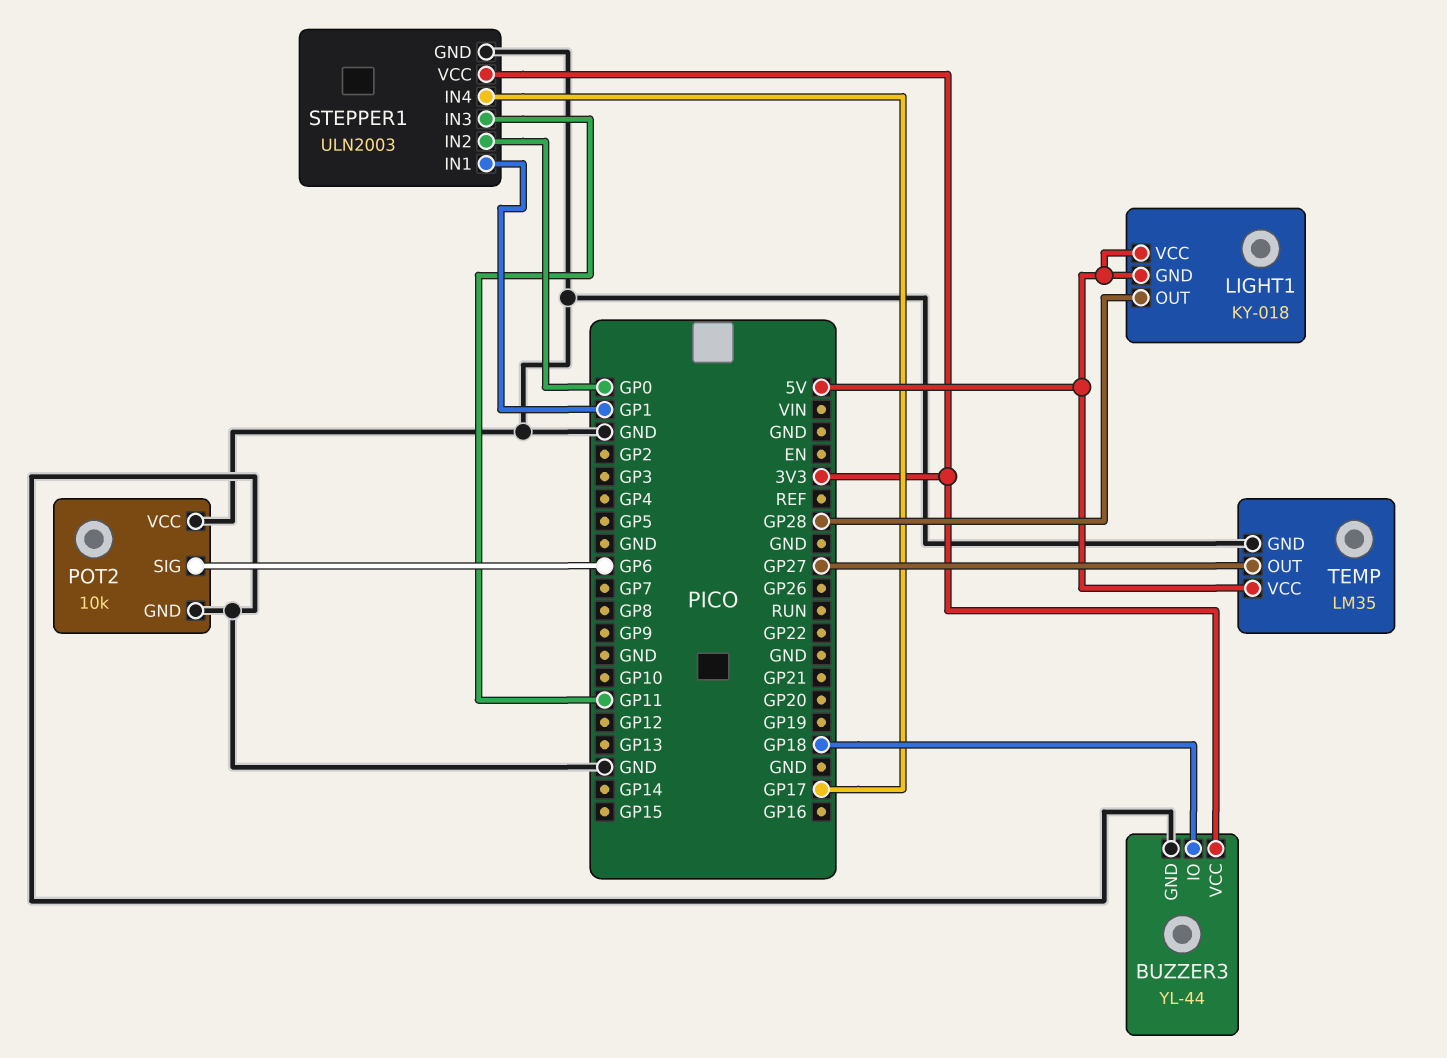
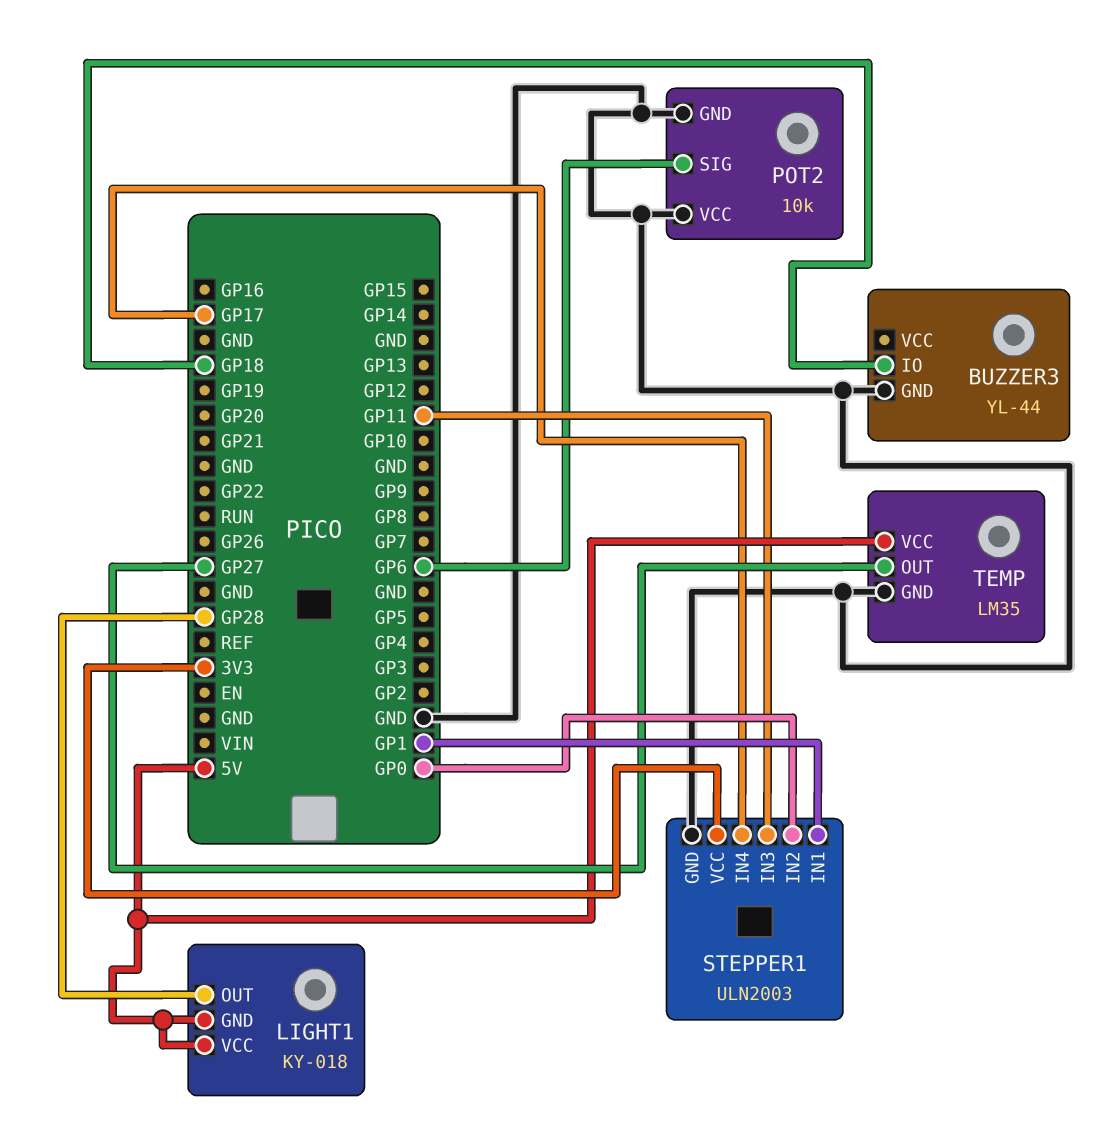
BUZZER3 pin VCC: 3V3 -> none

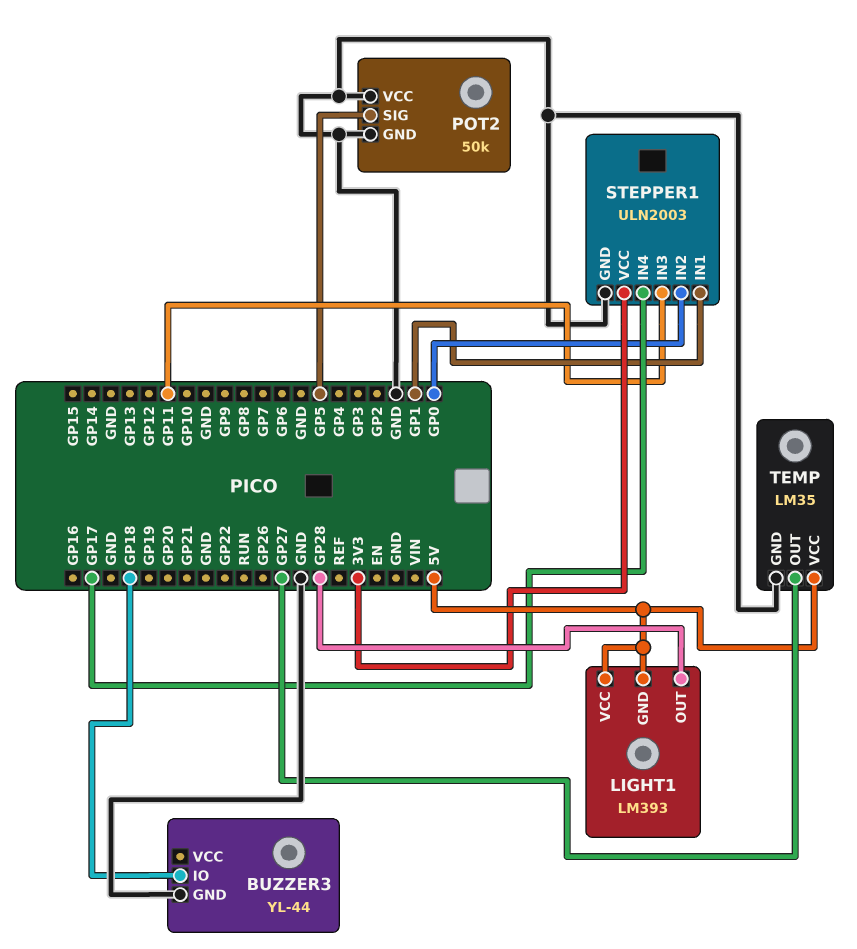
LIGHT1: KY-018 -> LM393
POT2: 10k -> 50k
POT2 pin SIG: GP6 -> GP5

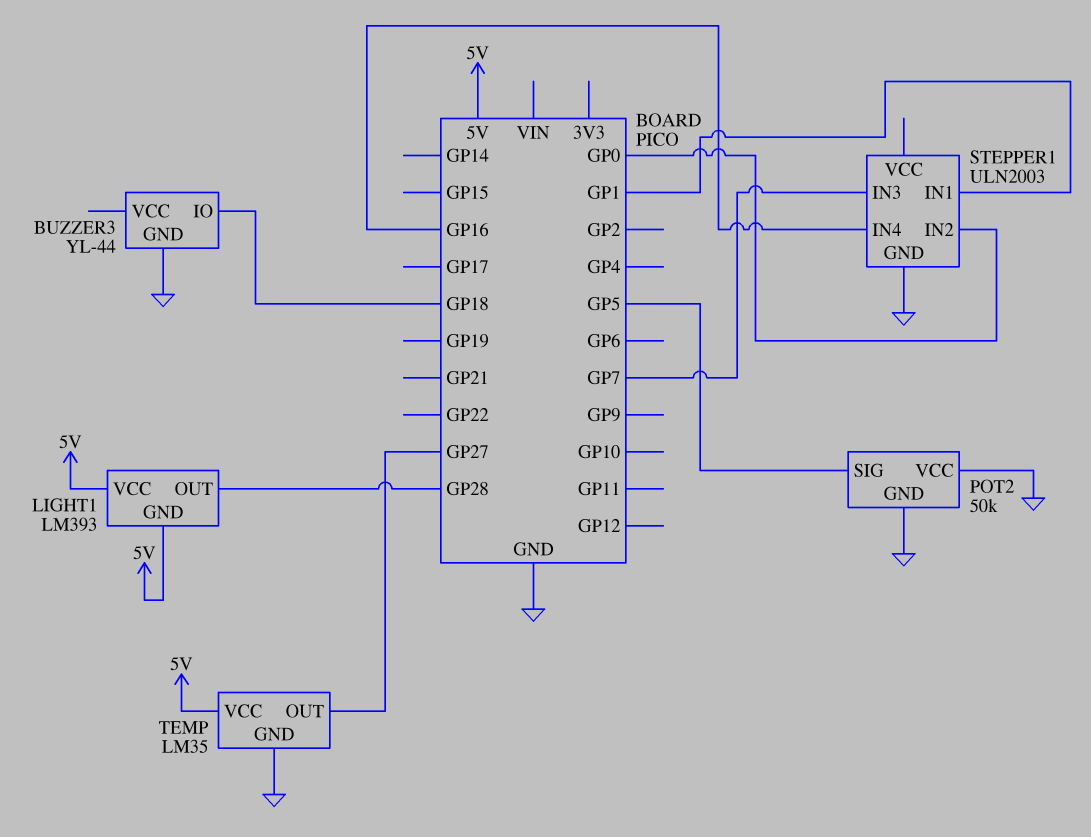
STEPPER1 pin IN3: GP11 -> GP7
STEPPER1 pin IN4: GP17 -> GP16
STEPPER1 pin VCC: 3V3 -> none

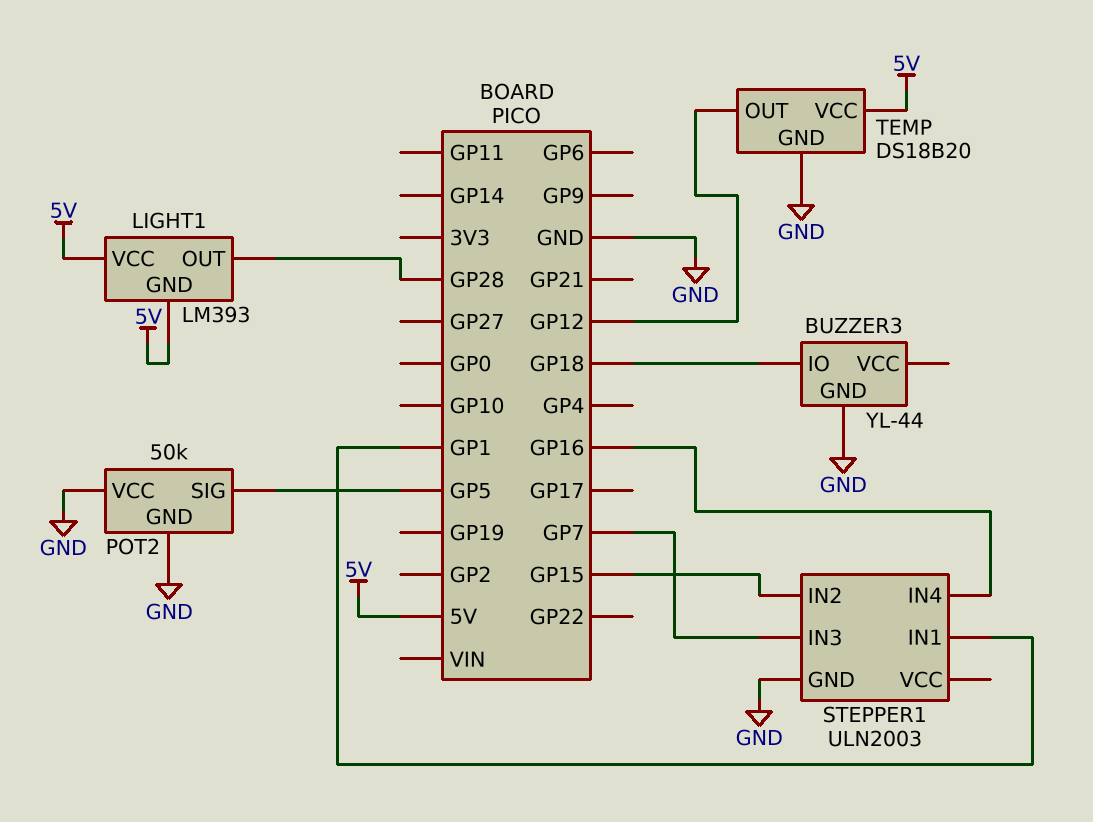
STEPPER1 pin IN2: GP0 -> GP15
TEMP: LM35 -> DS18B20
TEMP pin OUT: GP27 -> GP12

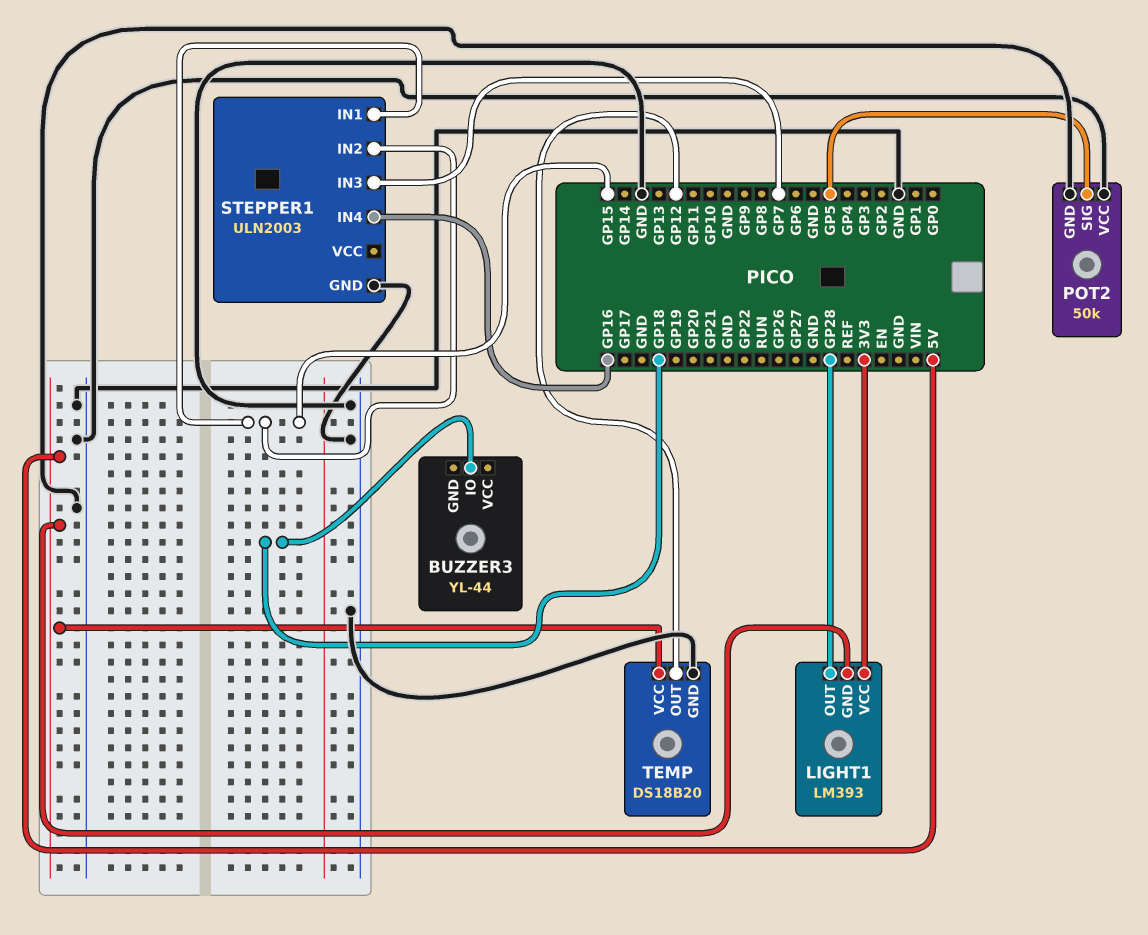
BUZZER3 pin GND: GND -> none
LIGHT1 pin VCC: 5V -> 3V3
STEPPER1 pin IN1: GP1 -> GP15

